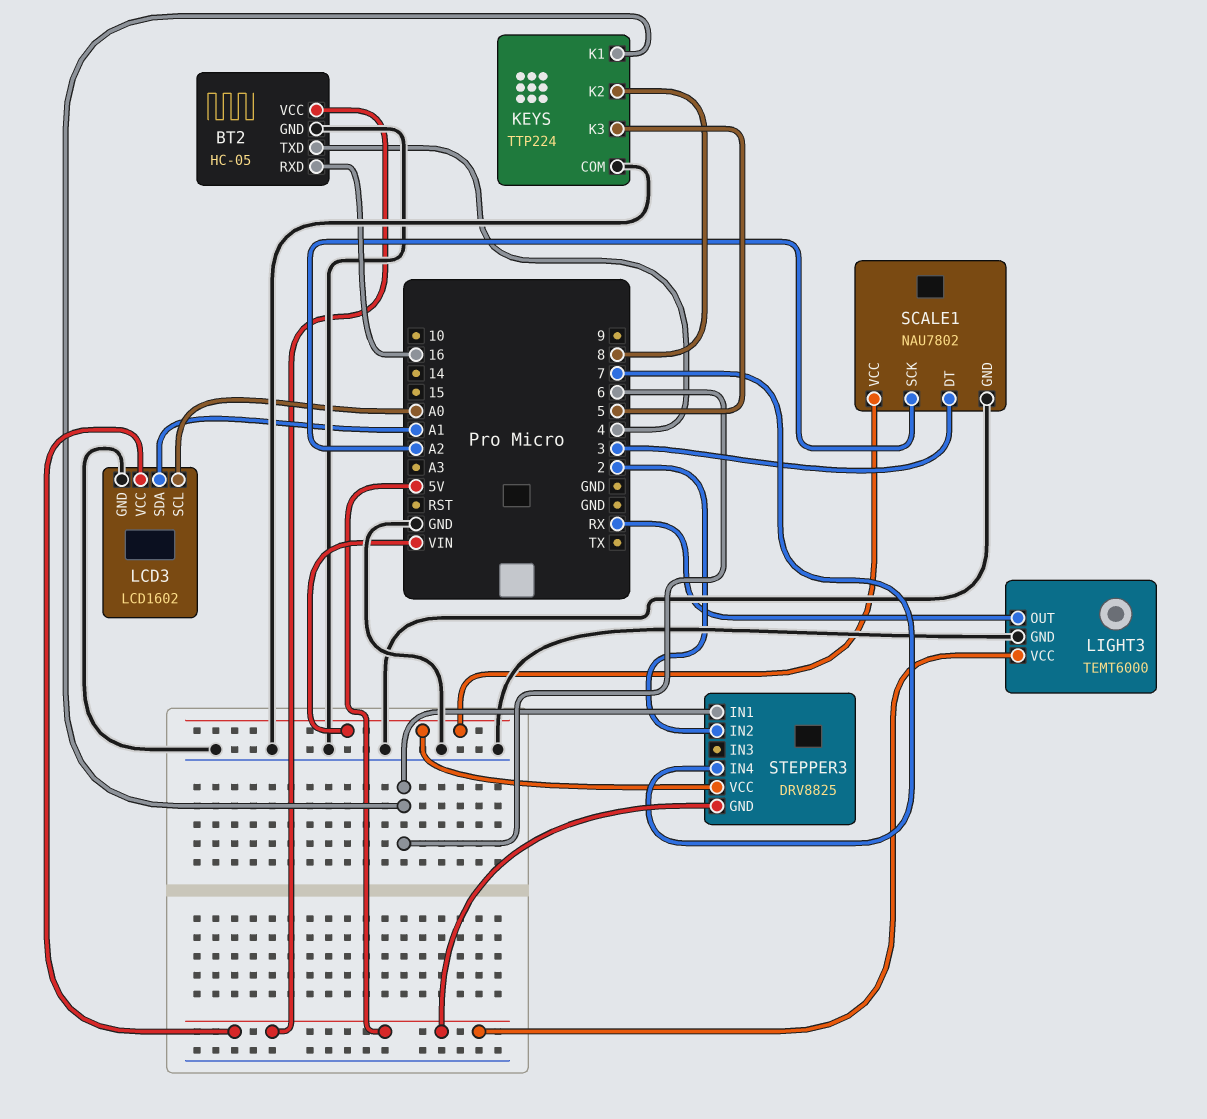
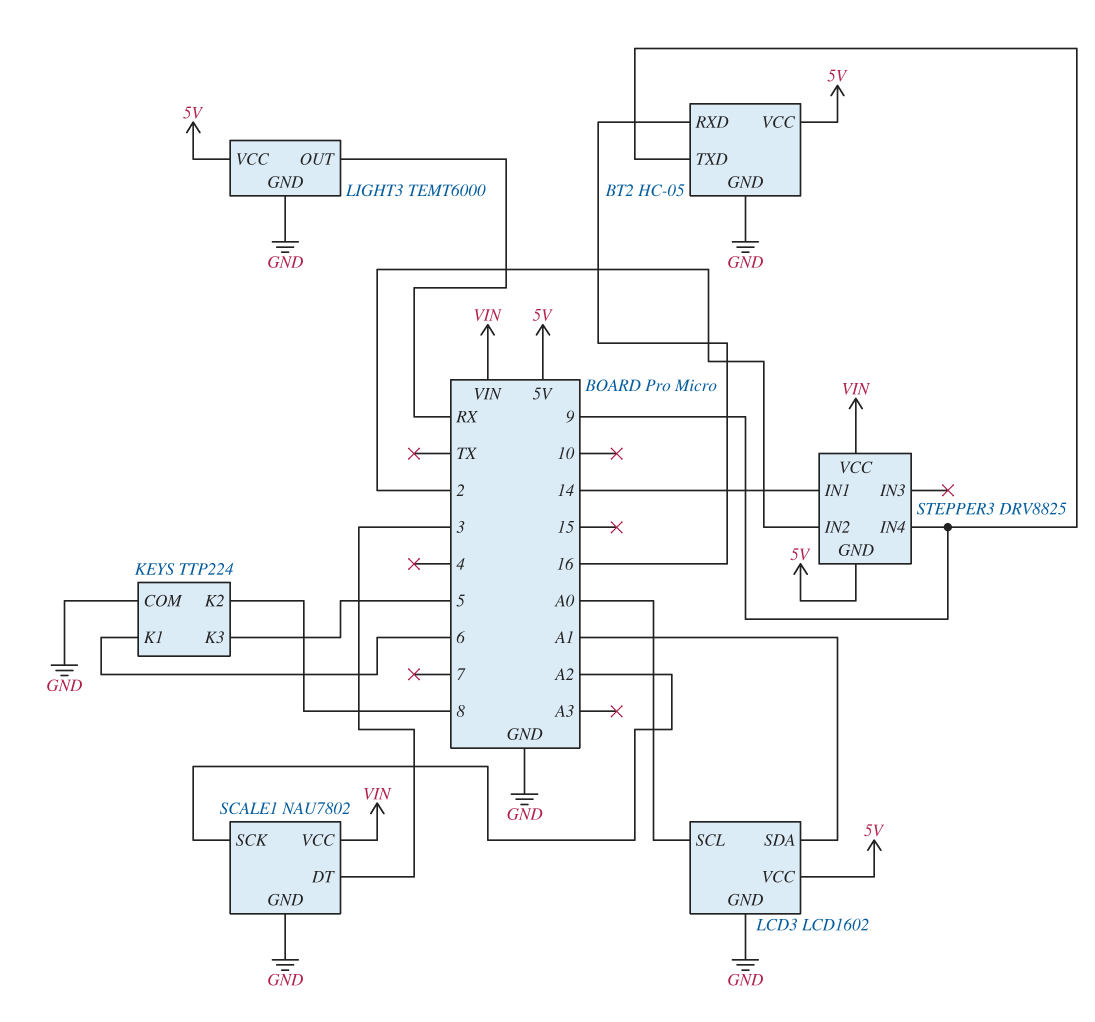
BT2 pin TXD: 4 -> 9
STEPPER3 pin IN1: 6 -> 14
STEPPER3 pin IN4: 7 -> 9

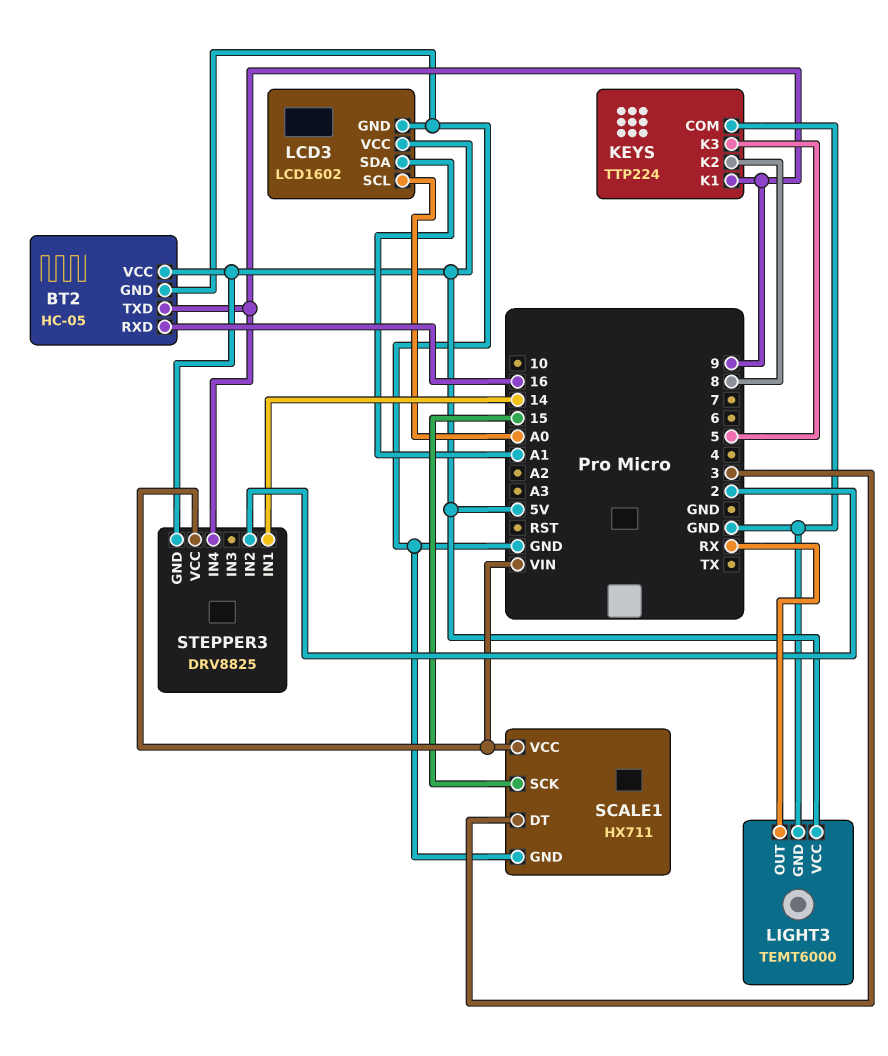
KEYS pin K1: 6 -> 9
SCALE1: NAU7802 -> HX711
SCALE1 pin SCK: A2 -> 15

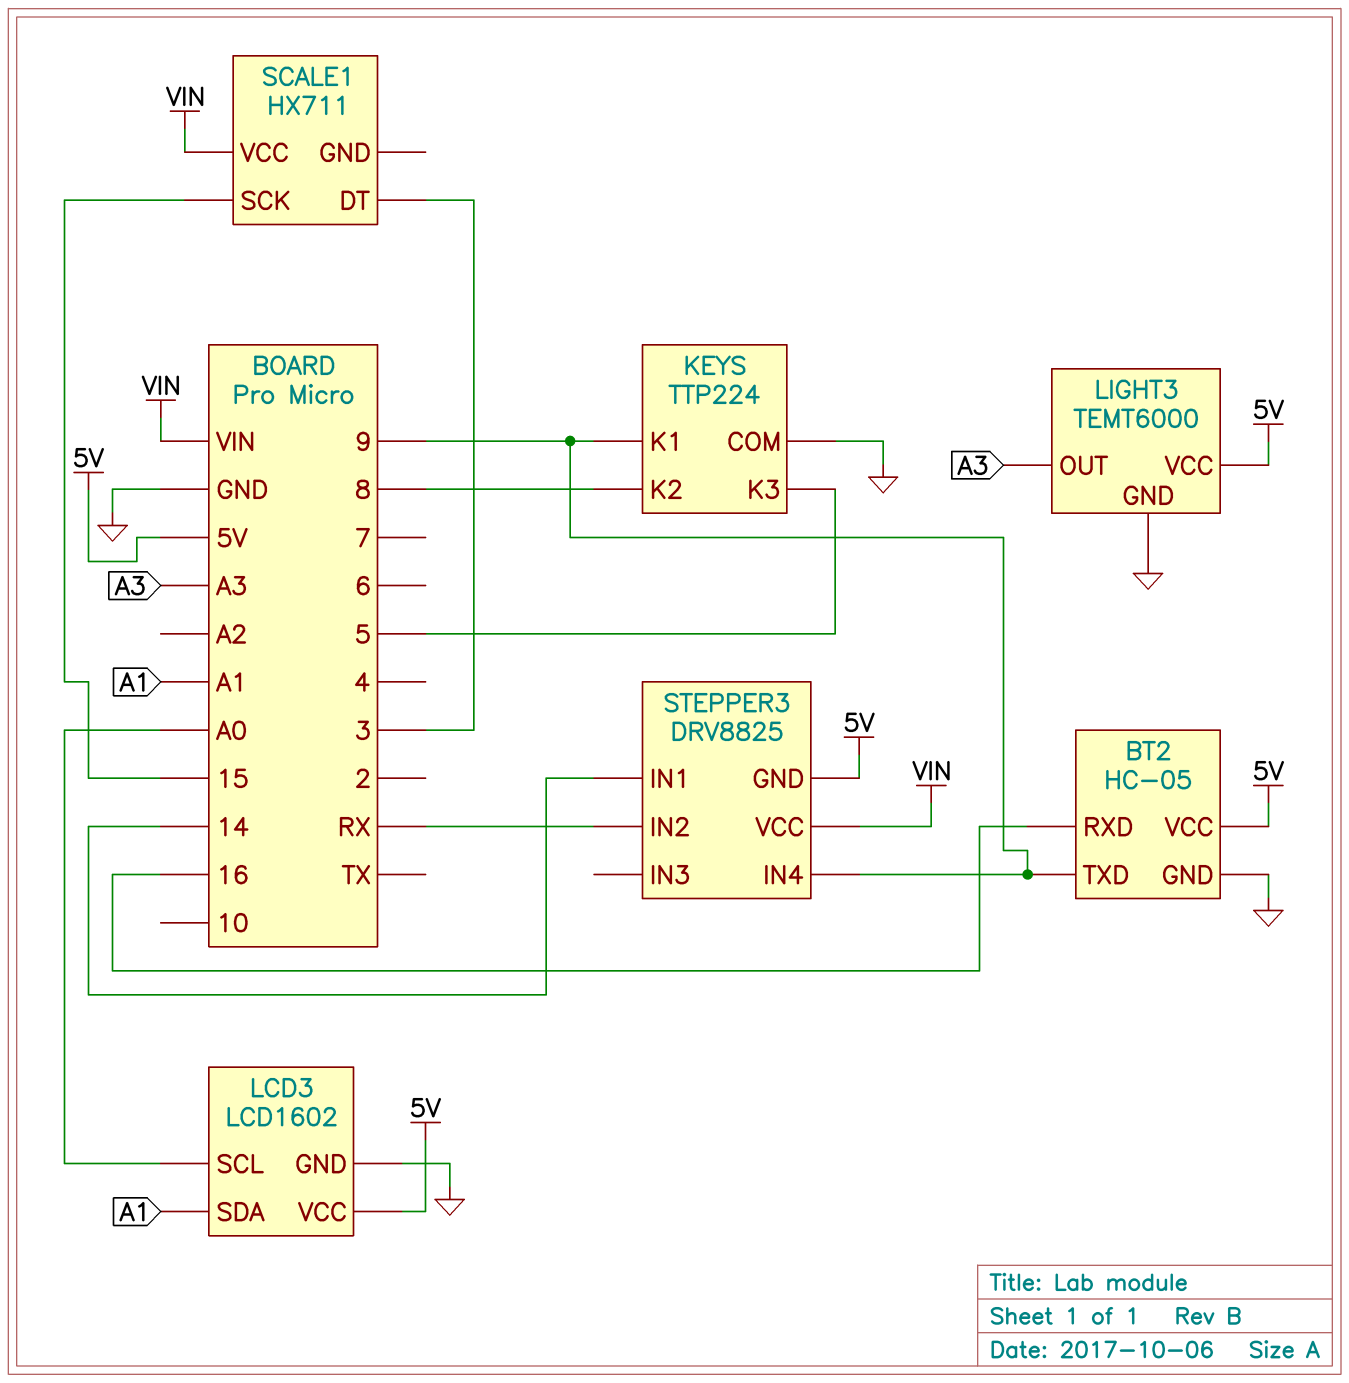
LIGHT3 pin OUT: RX -> A3
SCALE1 pin GND: GND -> none
STEPPER3 pin IN2: 2 -> RX

